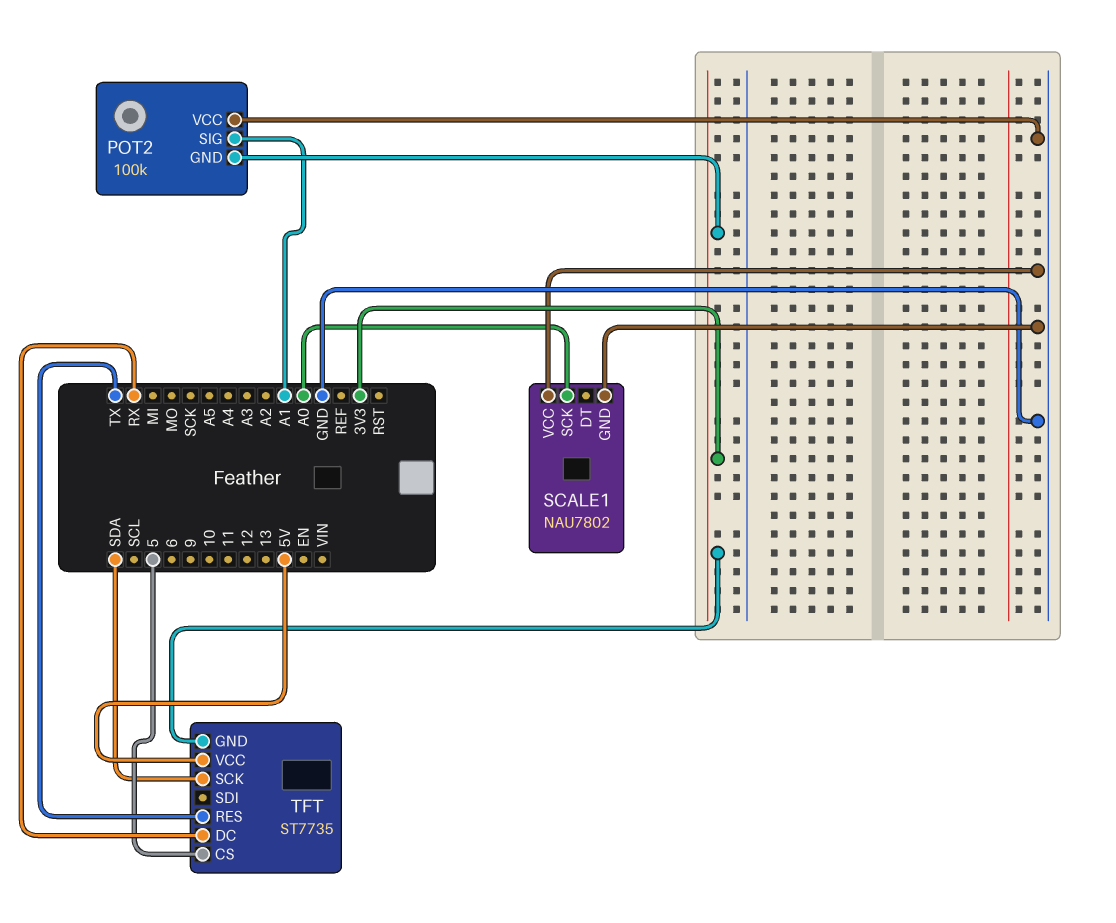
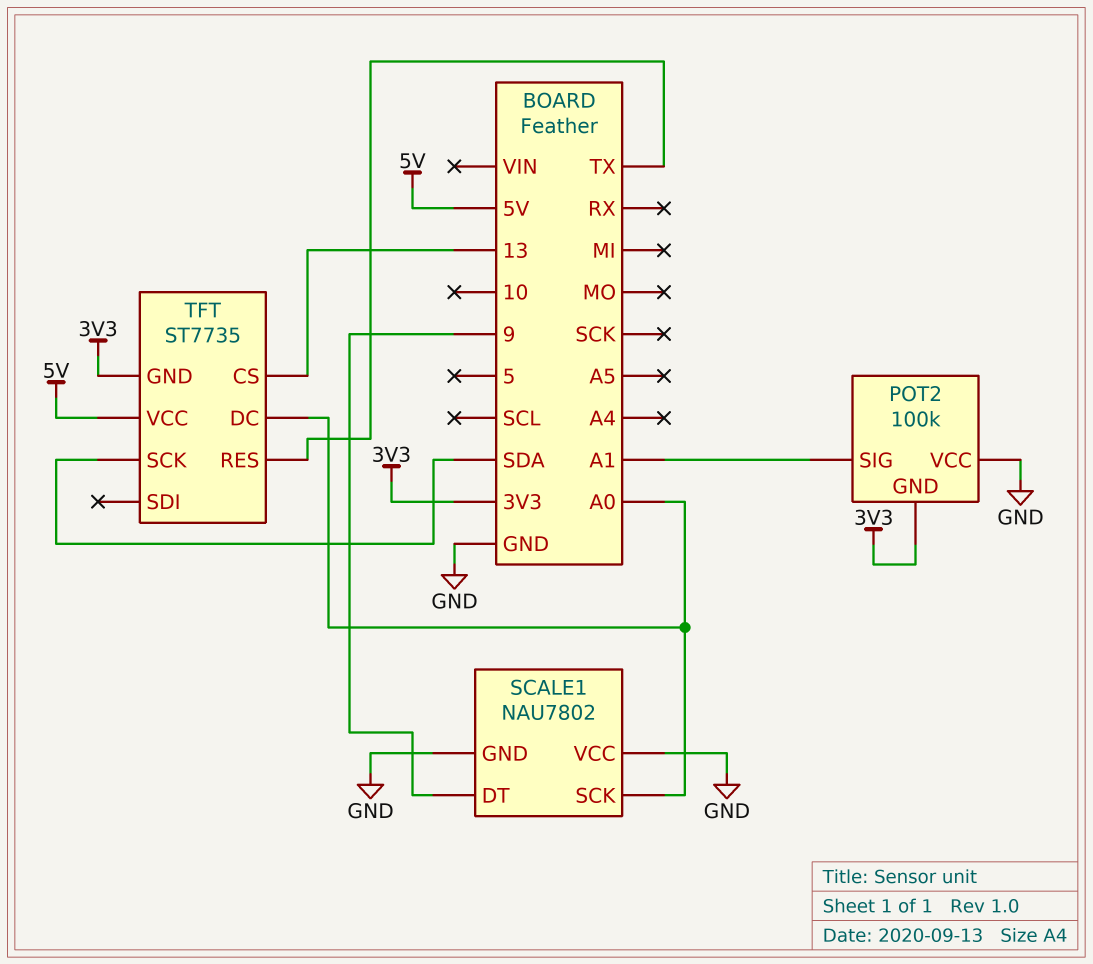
SCALE1 pin DT: none -> 9
TFT pin CS: 5 -> 13
TFT pin DC: RX -> A0

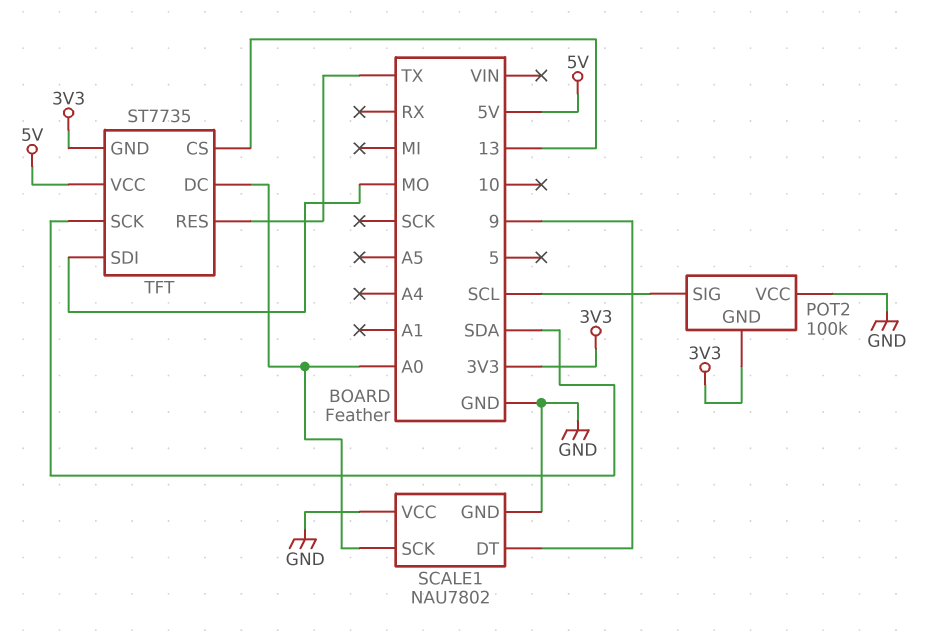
POT2 pin SIG: A1 -> SCL
TFT pin SDI: none -> MO

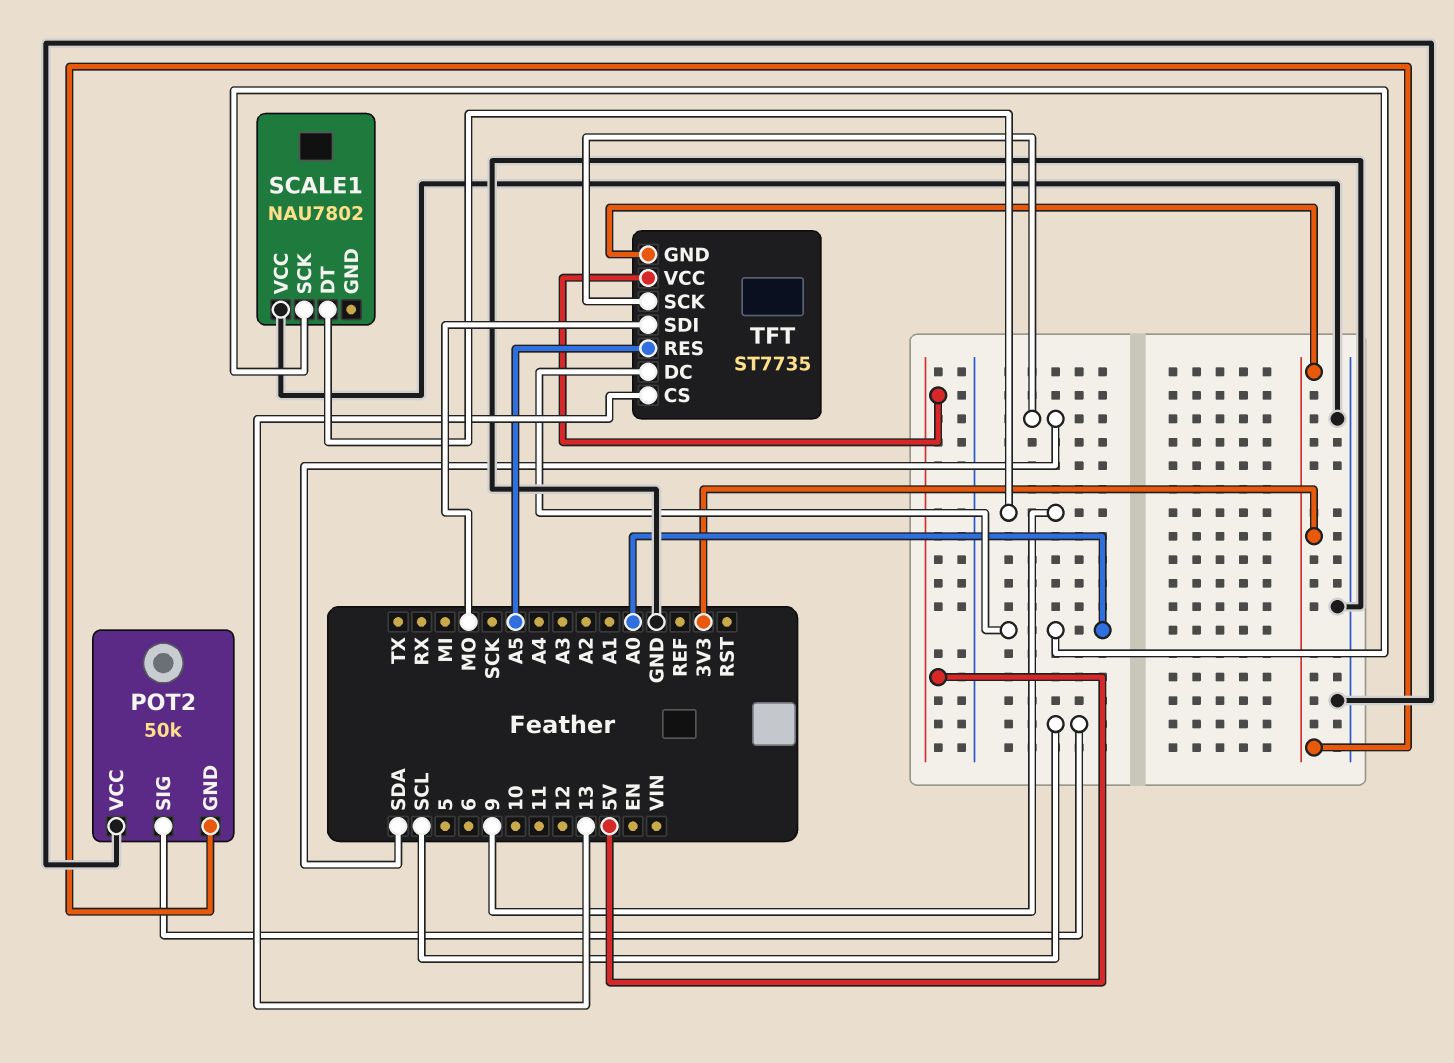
POT2: 100k -> 50k
SCALE1 pin GND: GND -> none
TFT pin RES: TX -> A5

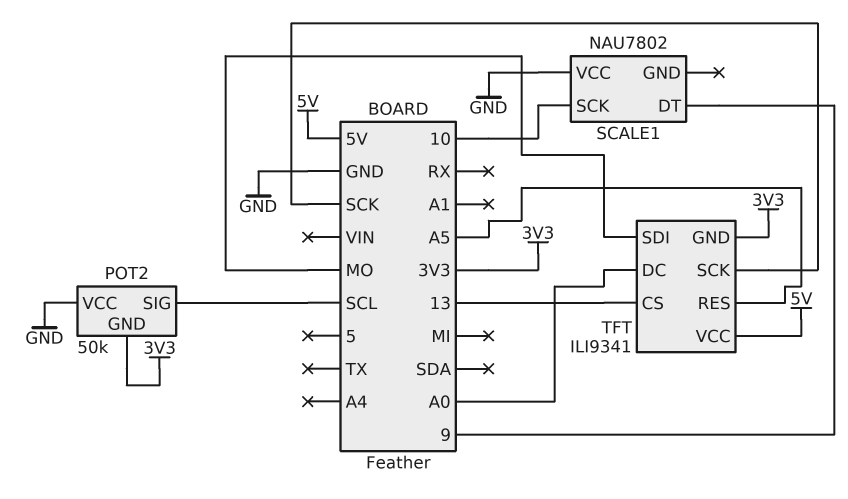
SCALE1 pin SCK: A0 -> 10
TFT: ST7735 -> ILI9341
TFT pin SCK: SDA -> SCK

